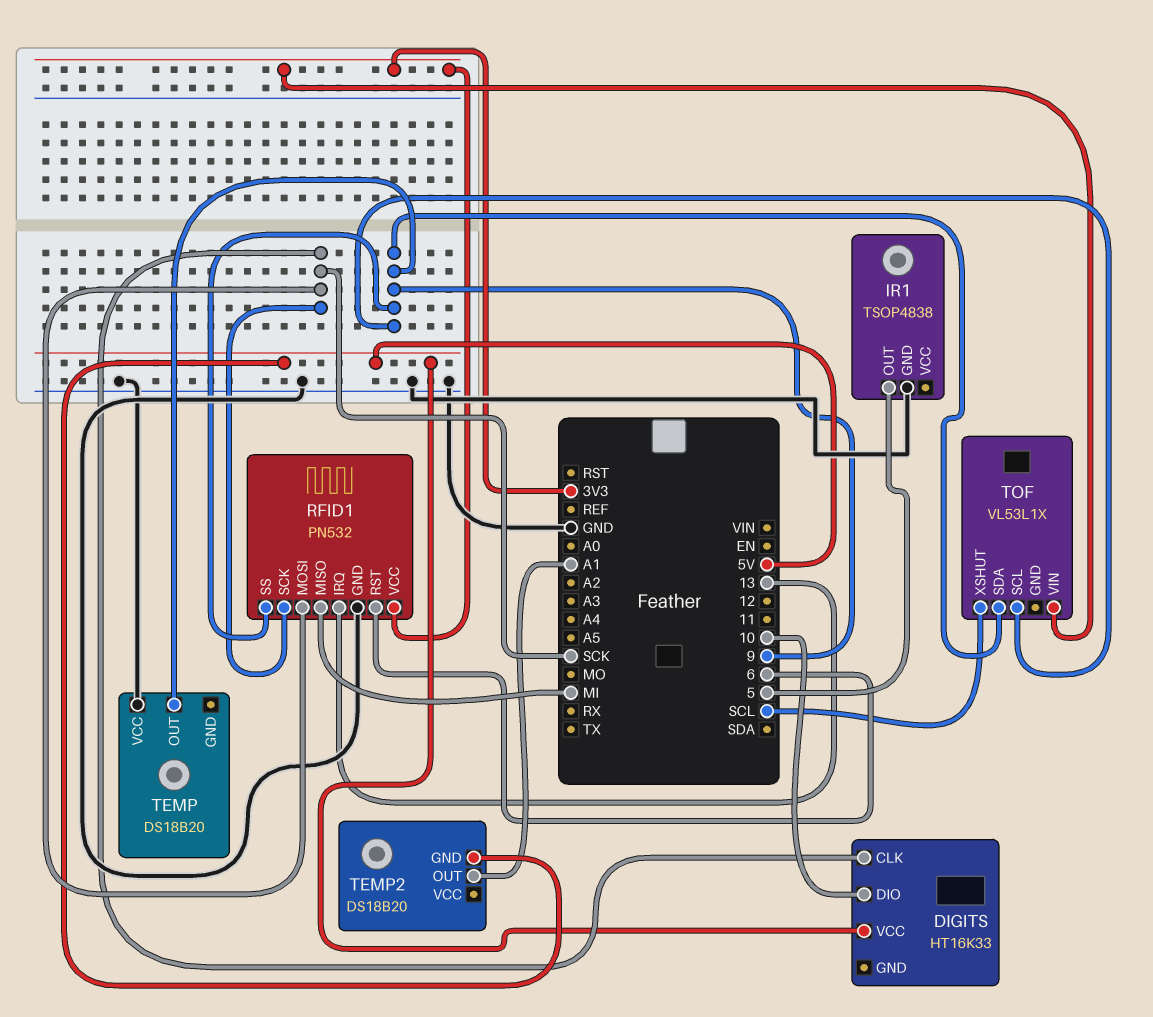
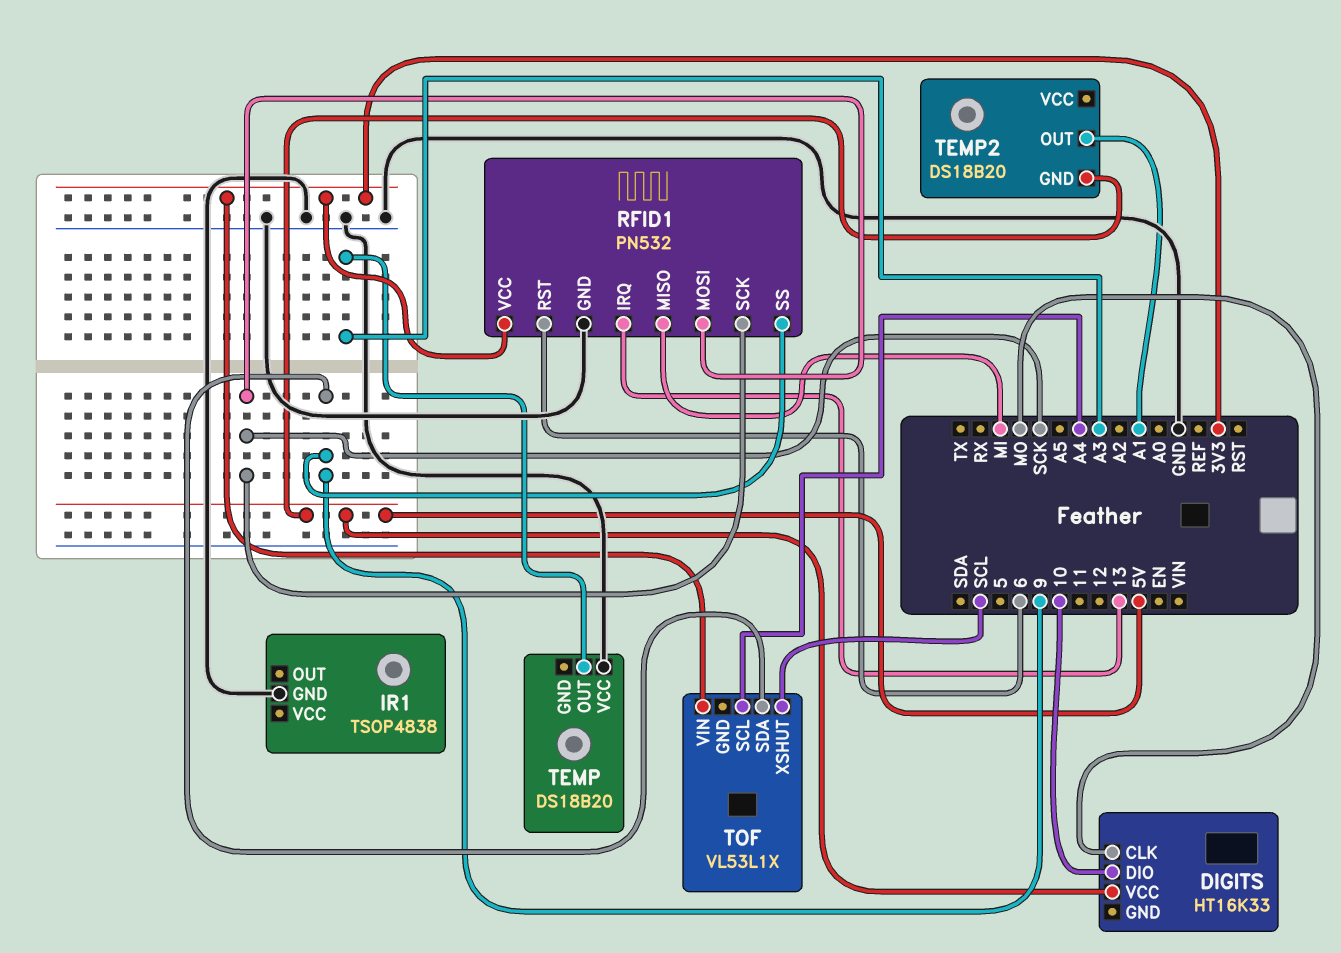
DIGITS pin CLK: SCK -> MO
IR1 pin OUT: 5 -> none
TEMP pin OUT: 9 -> A3
TOF pin SCL: 9 -> A4

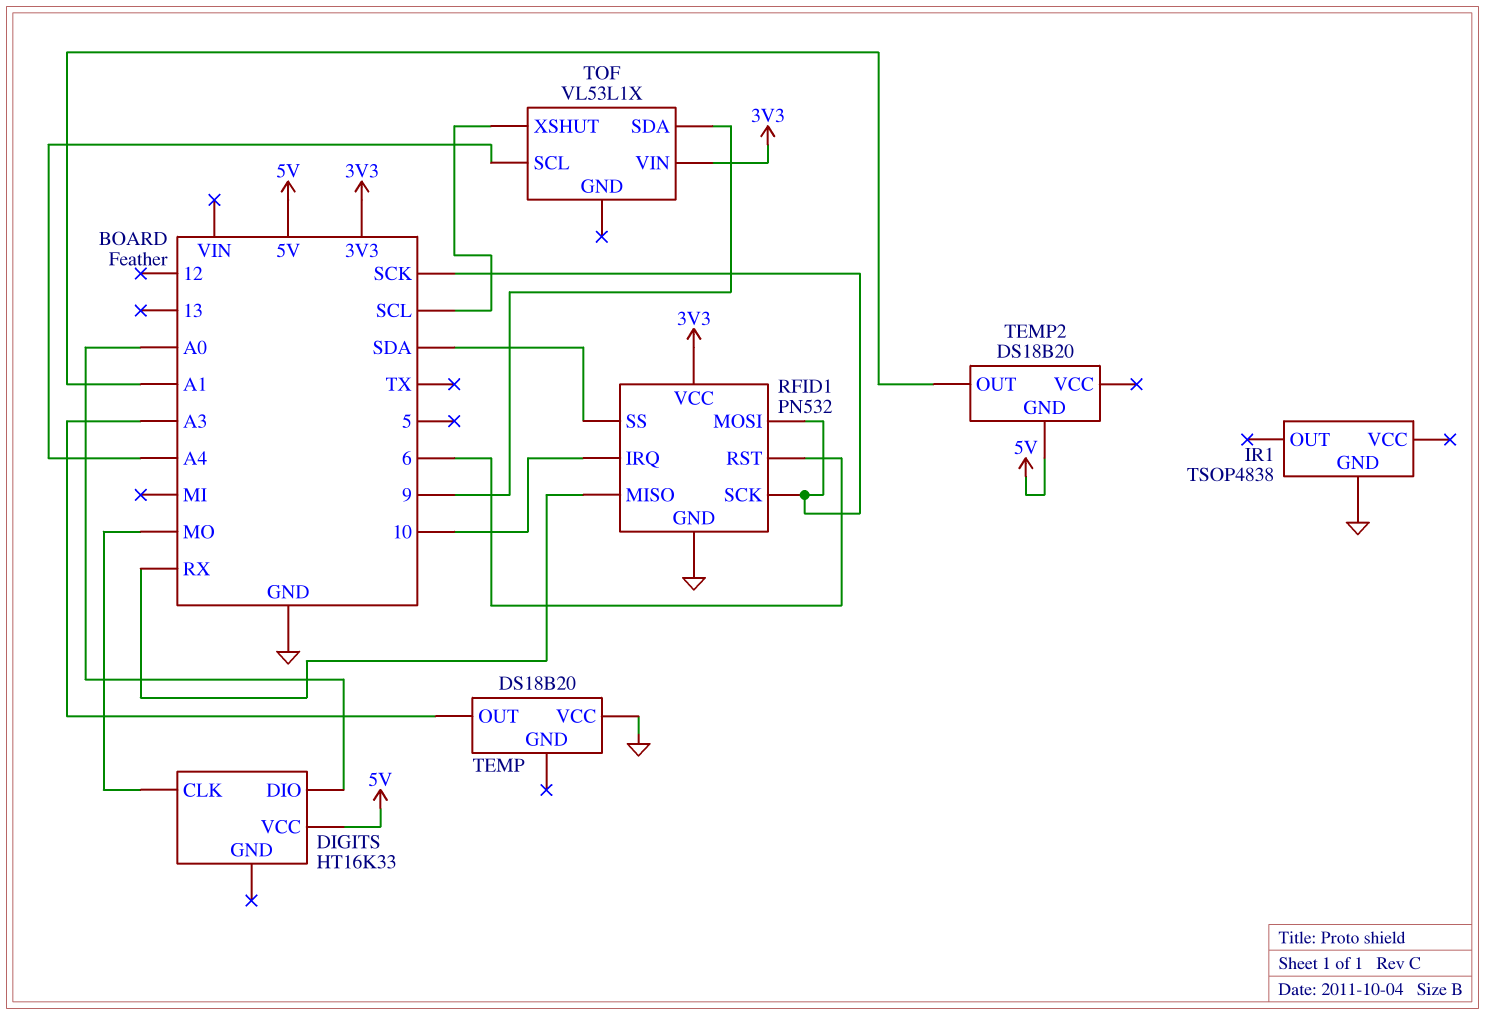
DIGITS pin DIO: 10 -> A0
RFID1 pin IRQ: 13 -> 10
RFID1 pin MISO: MI -> RX
RFID1 pin SS: 9 -> SDA

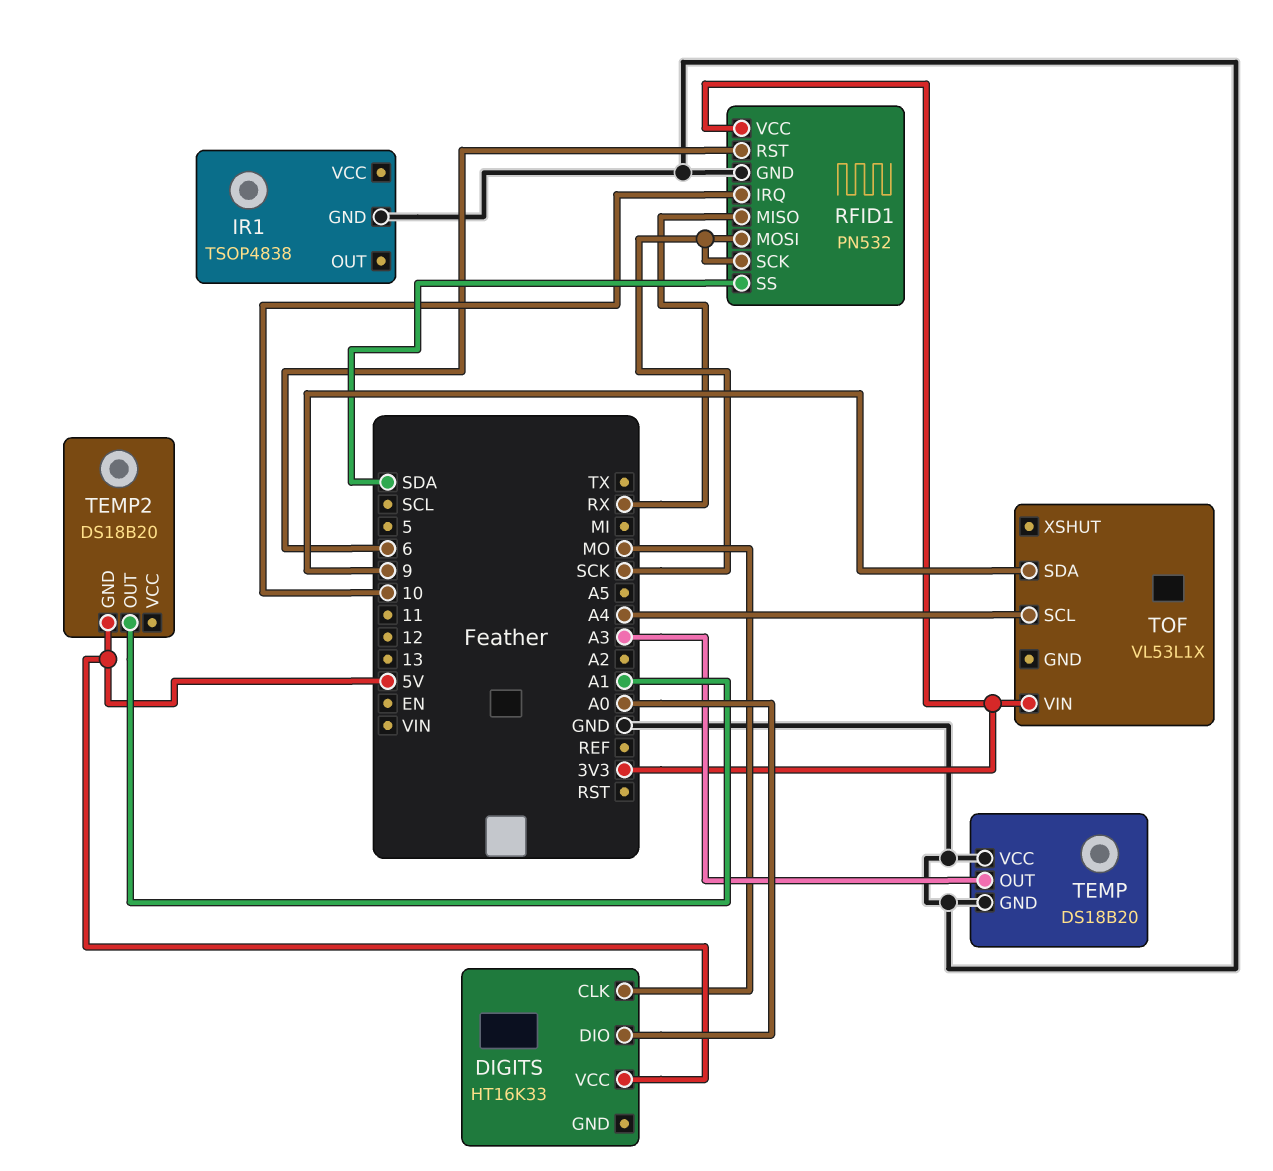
TEMP pin GND: none -> GND
TOF pin XSHUT: SCL -> none

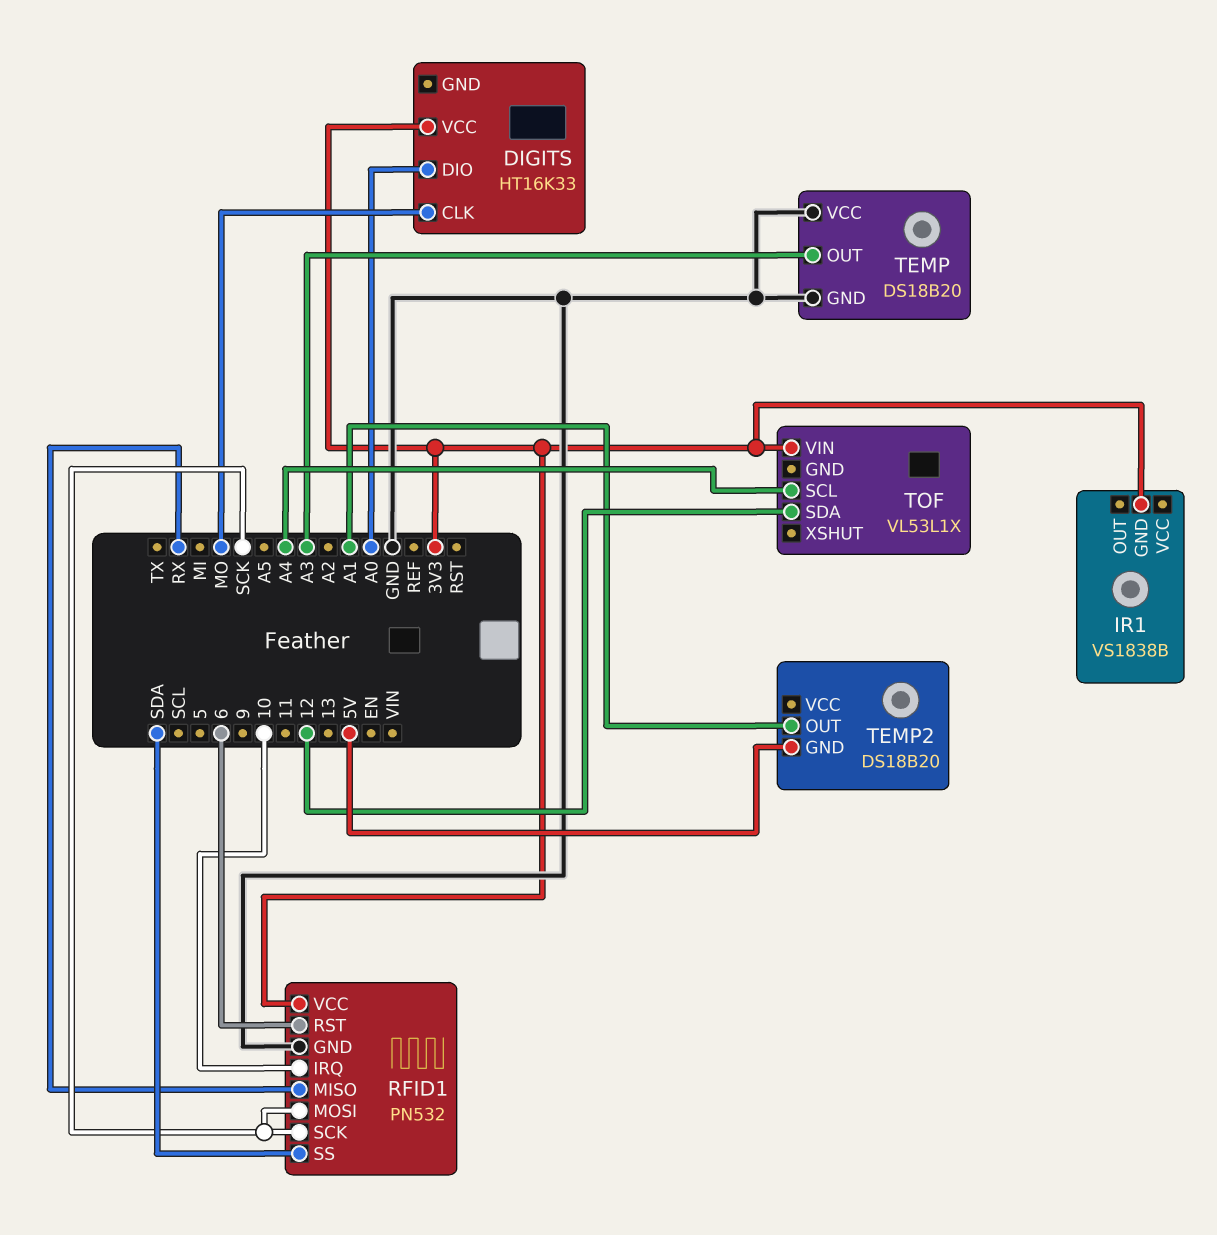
DIGITS pin VCC: 5V -> 3V3
IR1: TSOP4838 -> VS1838B
IR1 pin GND: GND -> 3V3
TOF pin SDA: 9 -> 12

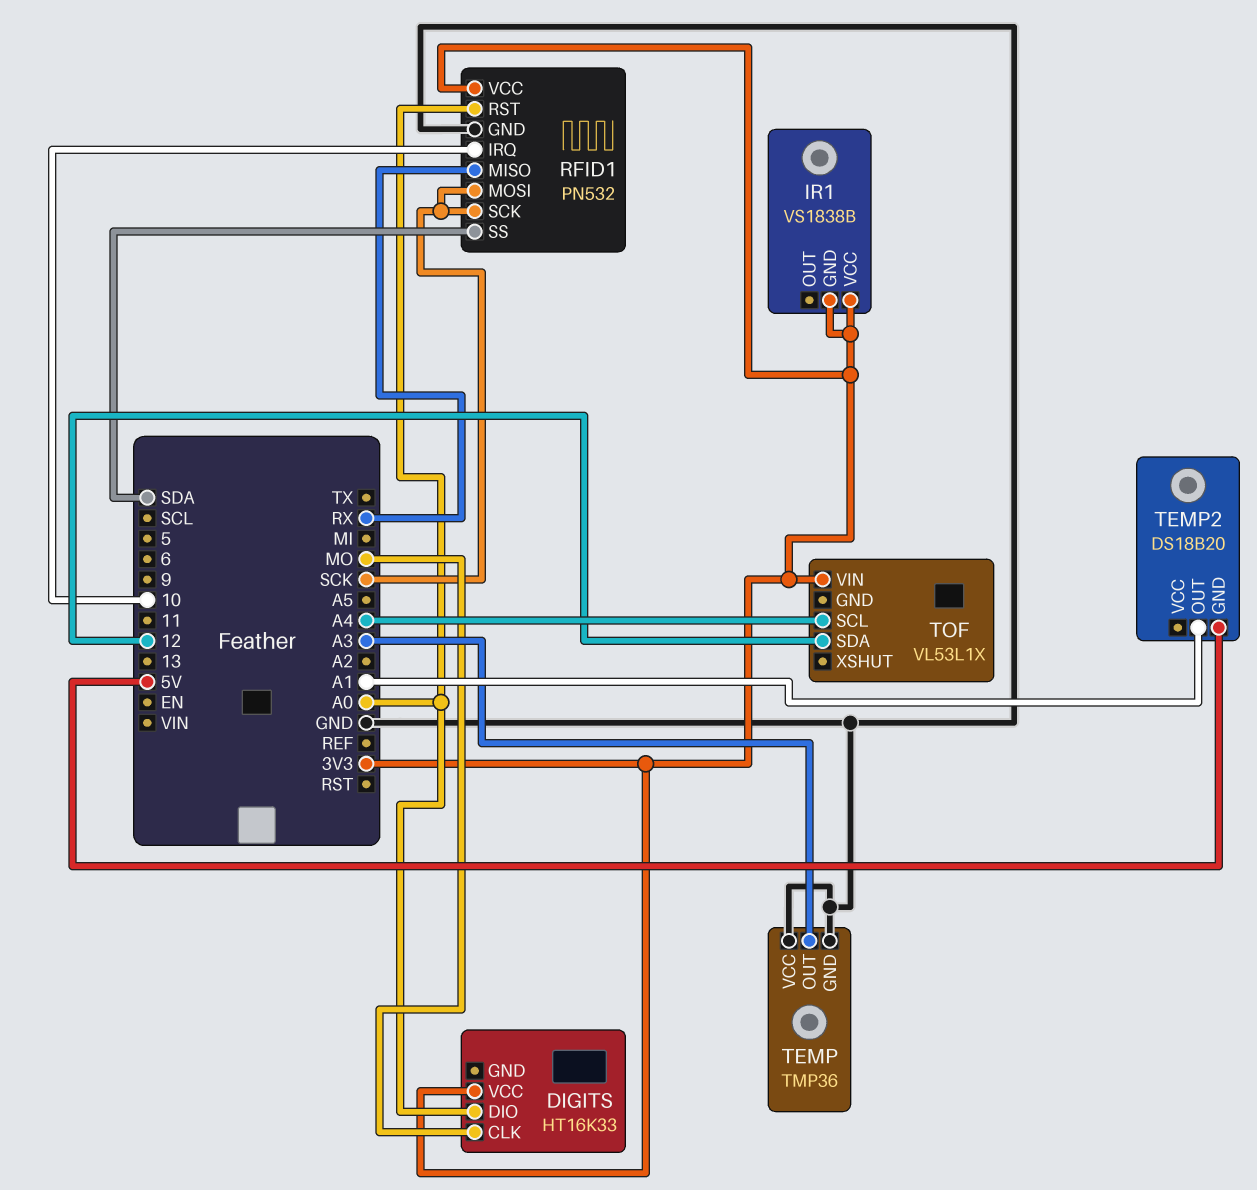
IR1 pin VCC: none -> 3V3
RFID1 pin RST: 6 -> A0
TEMP: DS18B20 -> TMP36

